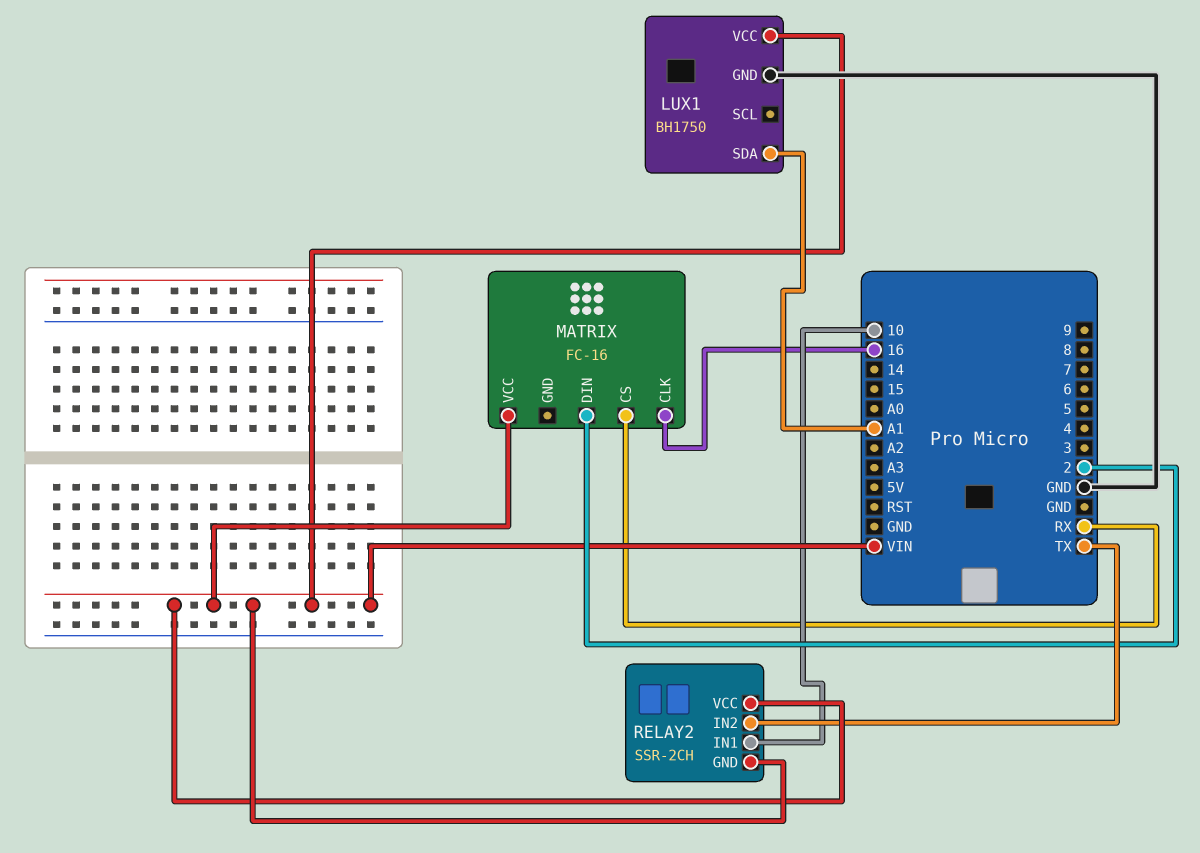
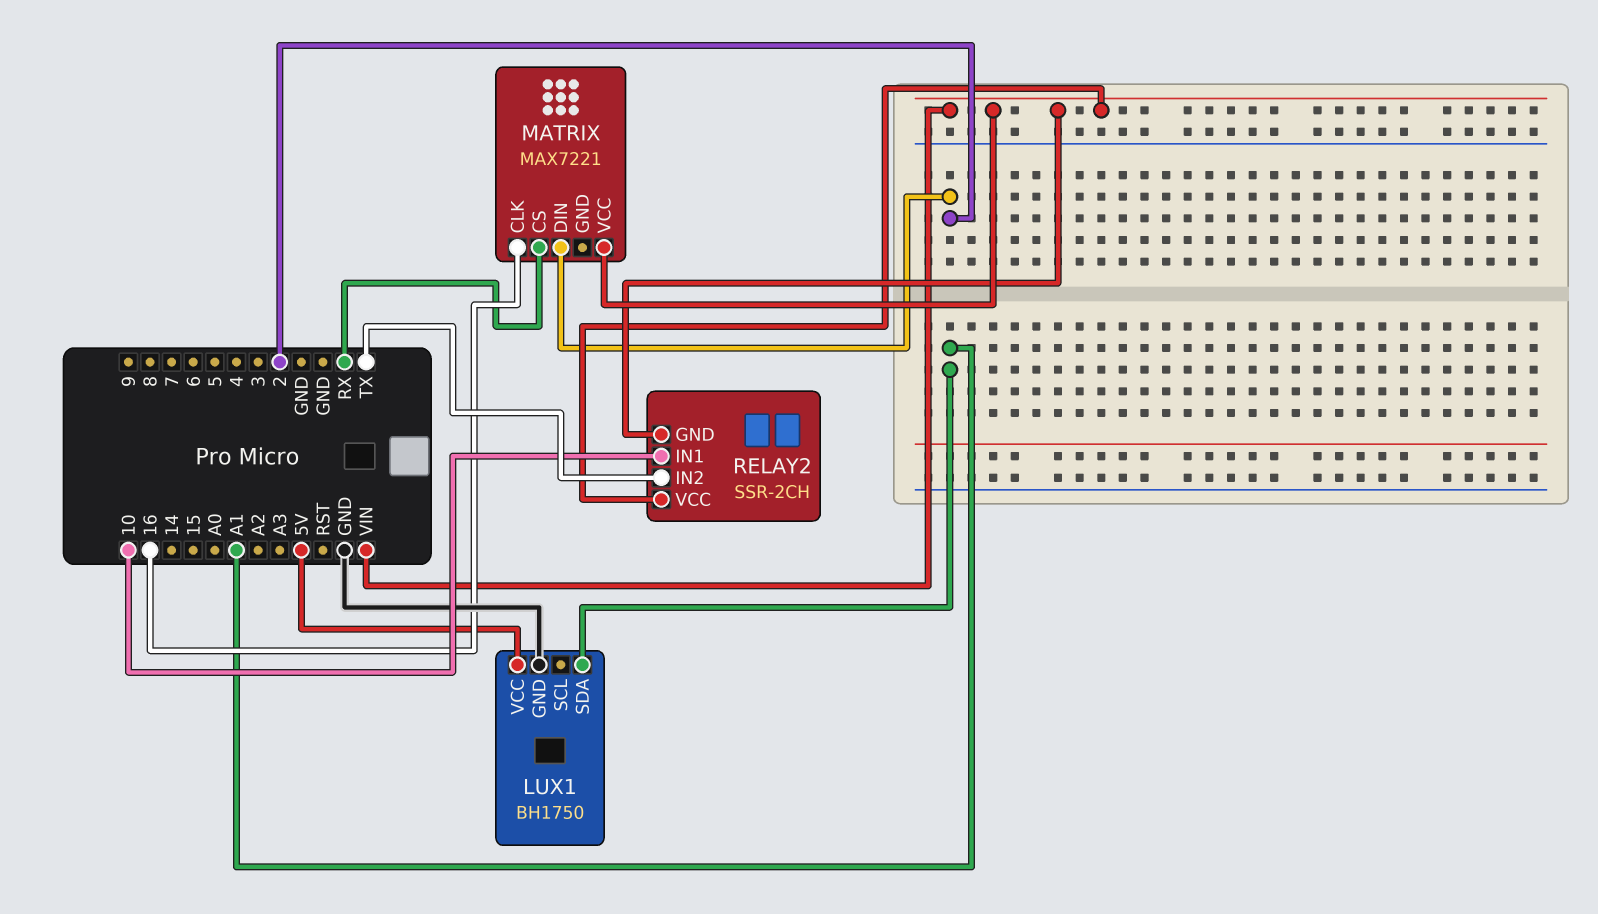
LUX1 pin VCC: VIN -> 5V
MATRIX: FC-16 -> MAX7221

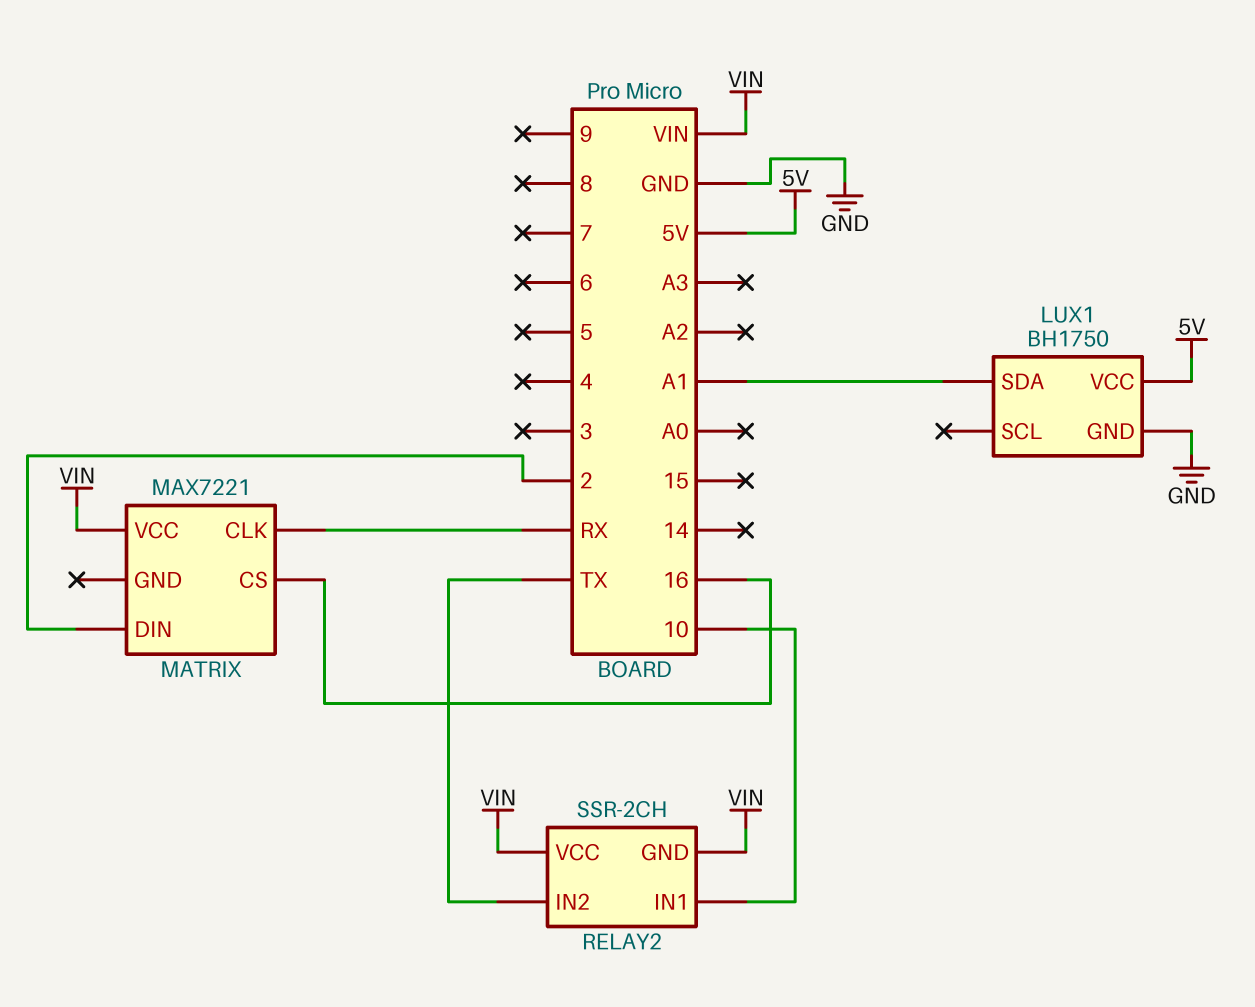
MATRIX pin CLK: 16 -> RX
MATRIX pin CS: RX -> 16

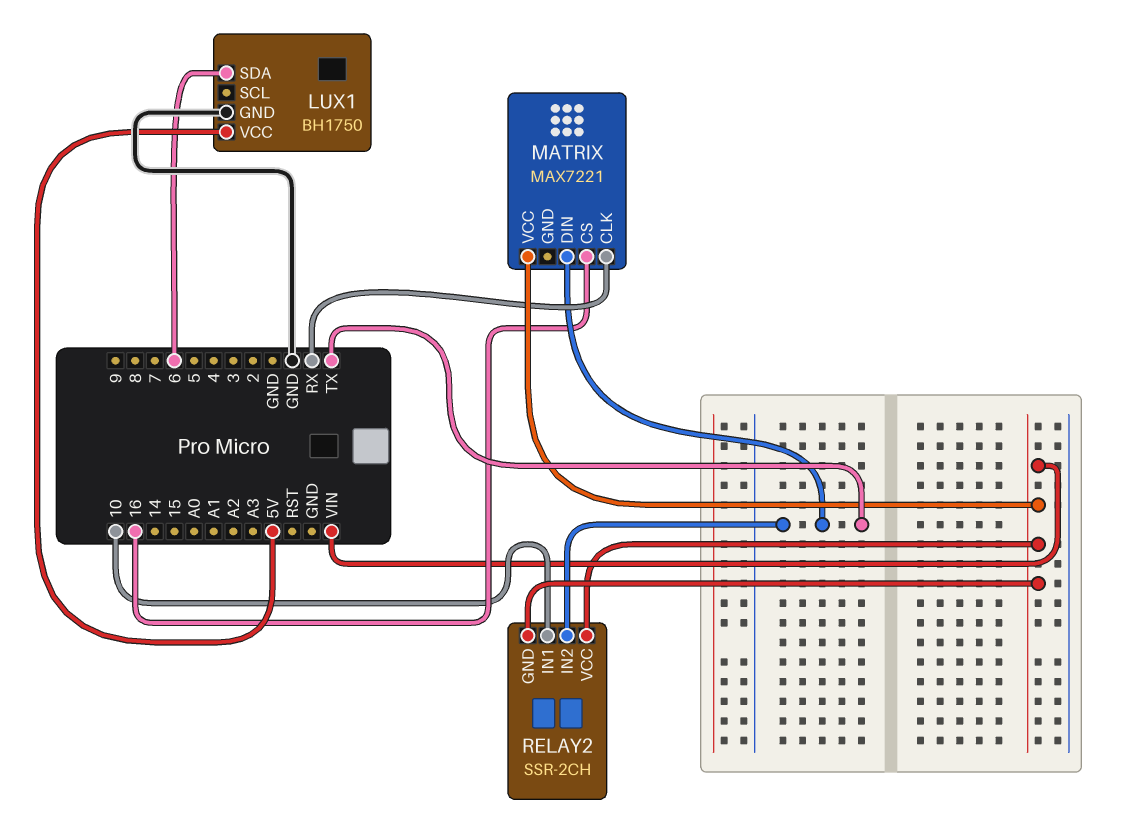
LUX1 pin SDA: A1 -> 6
MATRIX pin DIN: 2 -> TX

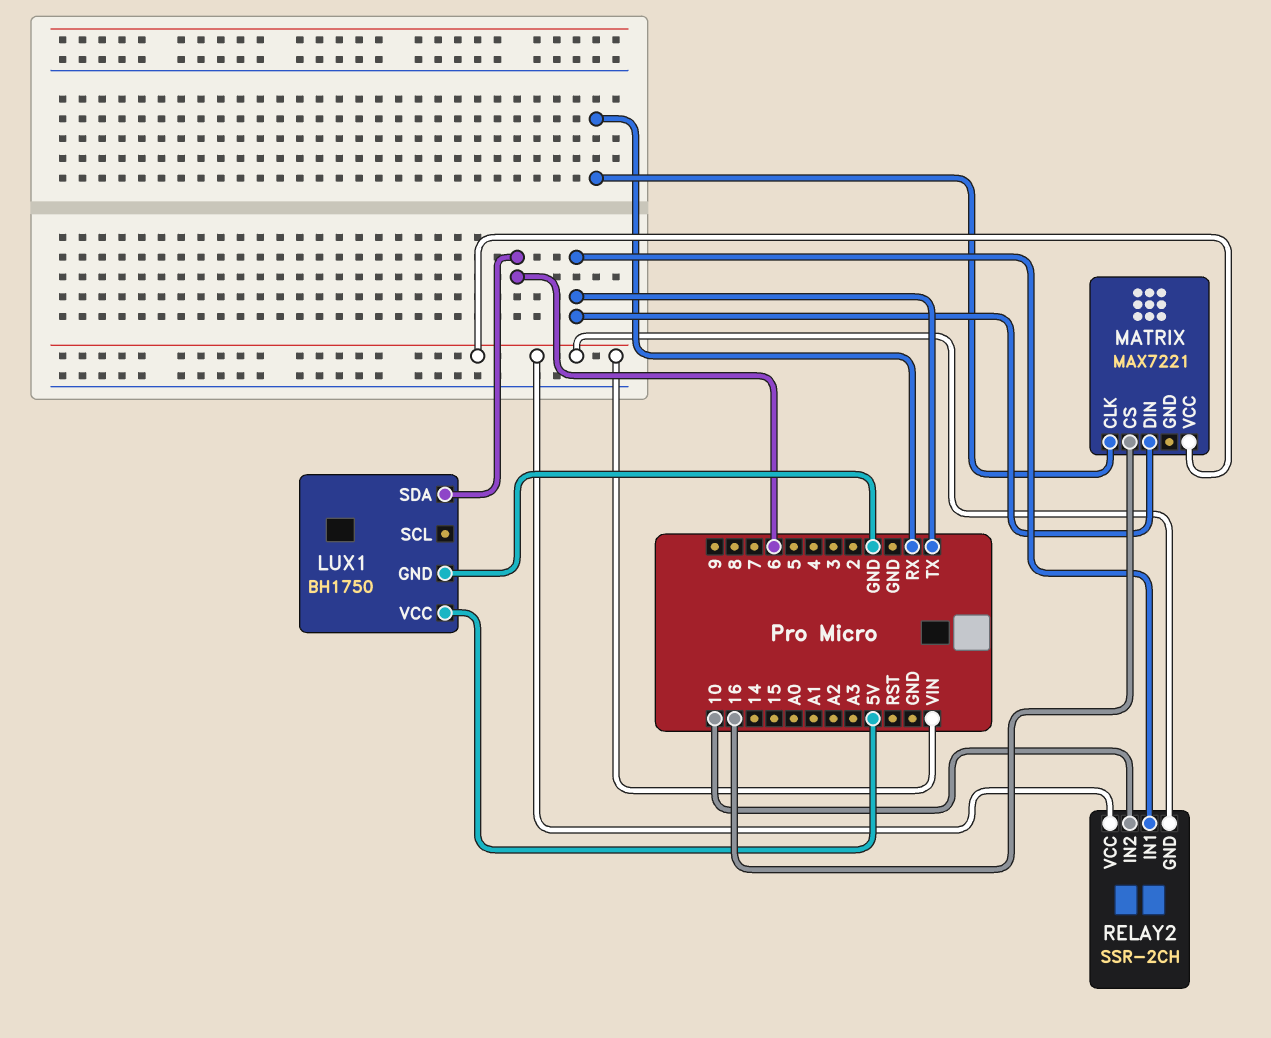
RELAY2 pin IN1: 10 -> TX
RELAY2 pin IN2: TX -> 10

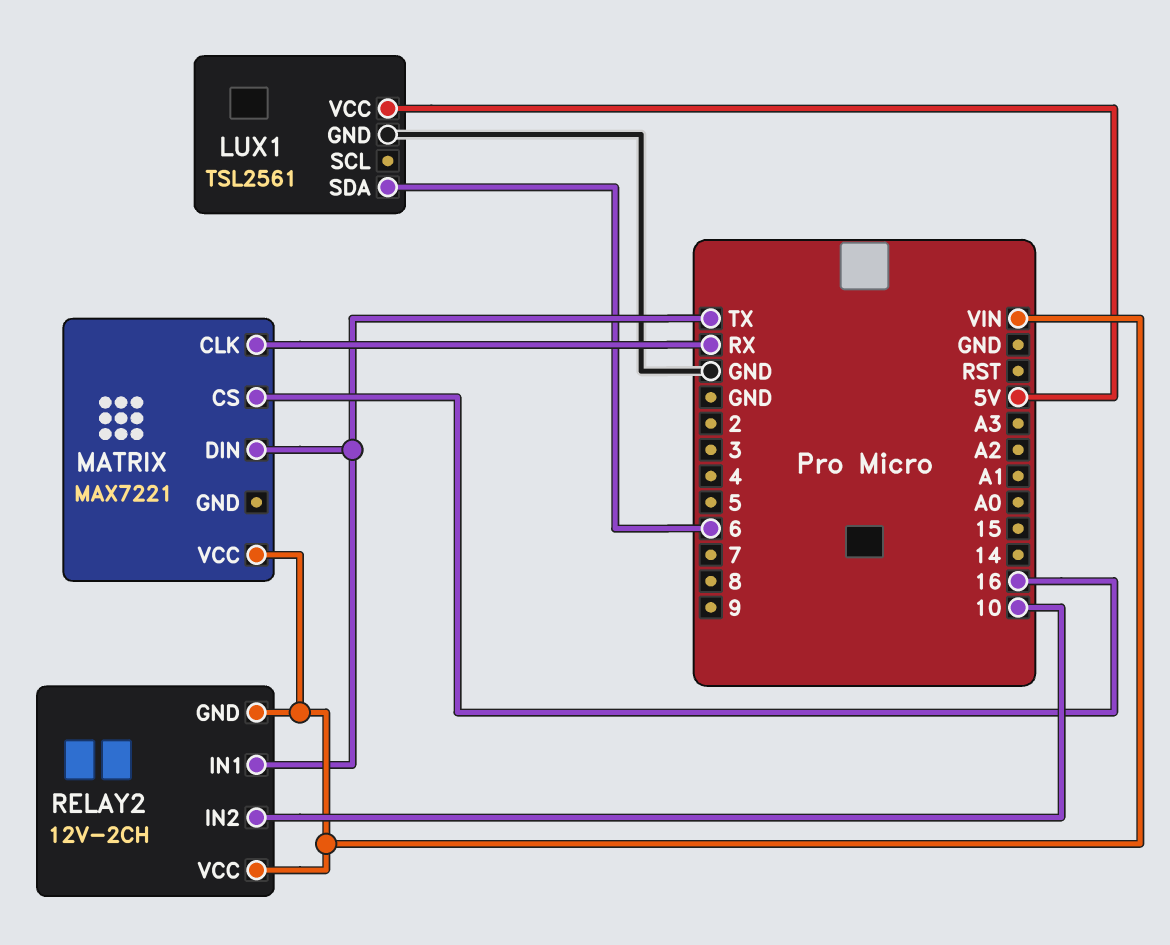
LUX1: BH1750 -> TSL2561
RELAY2: SSR-2CH -> 12V-2CH

